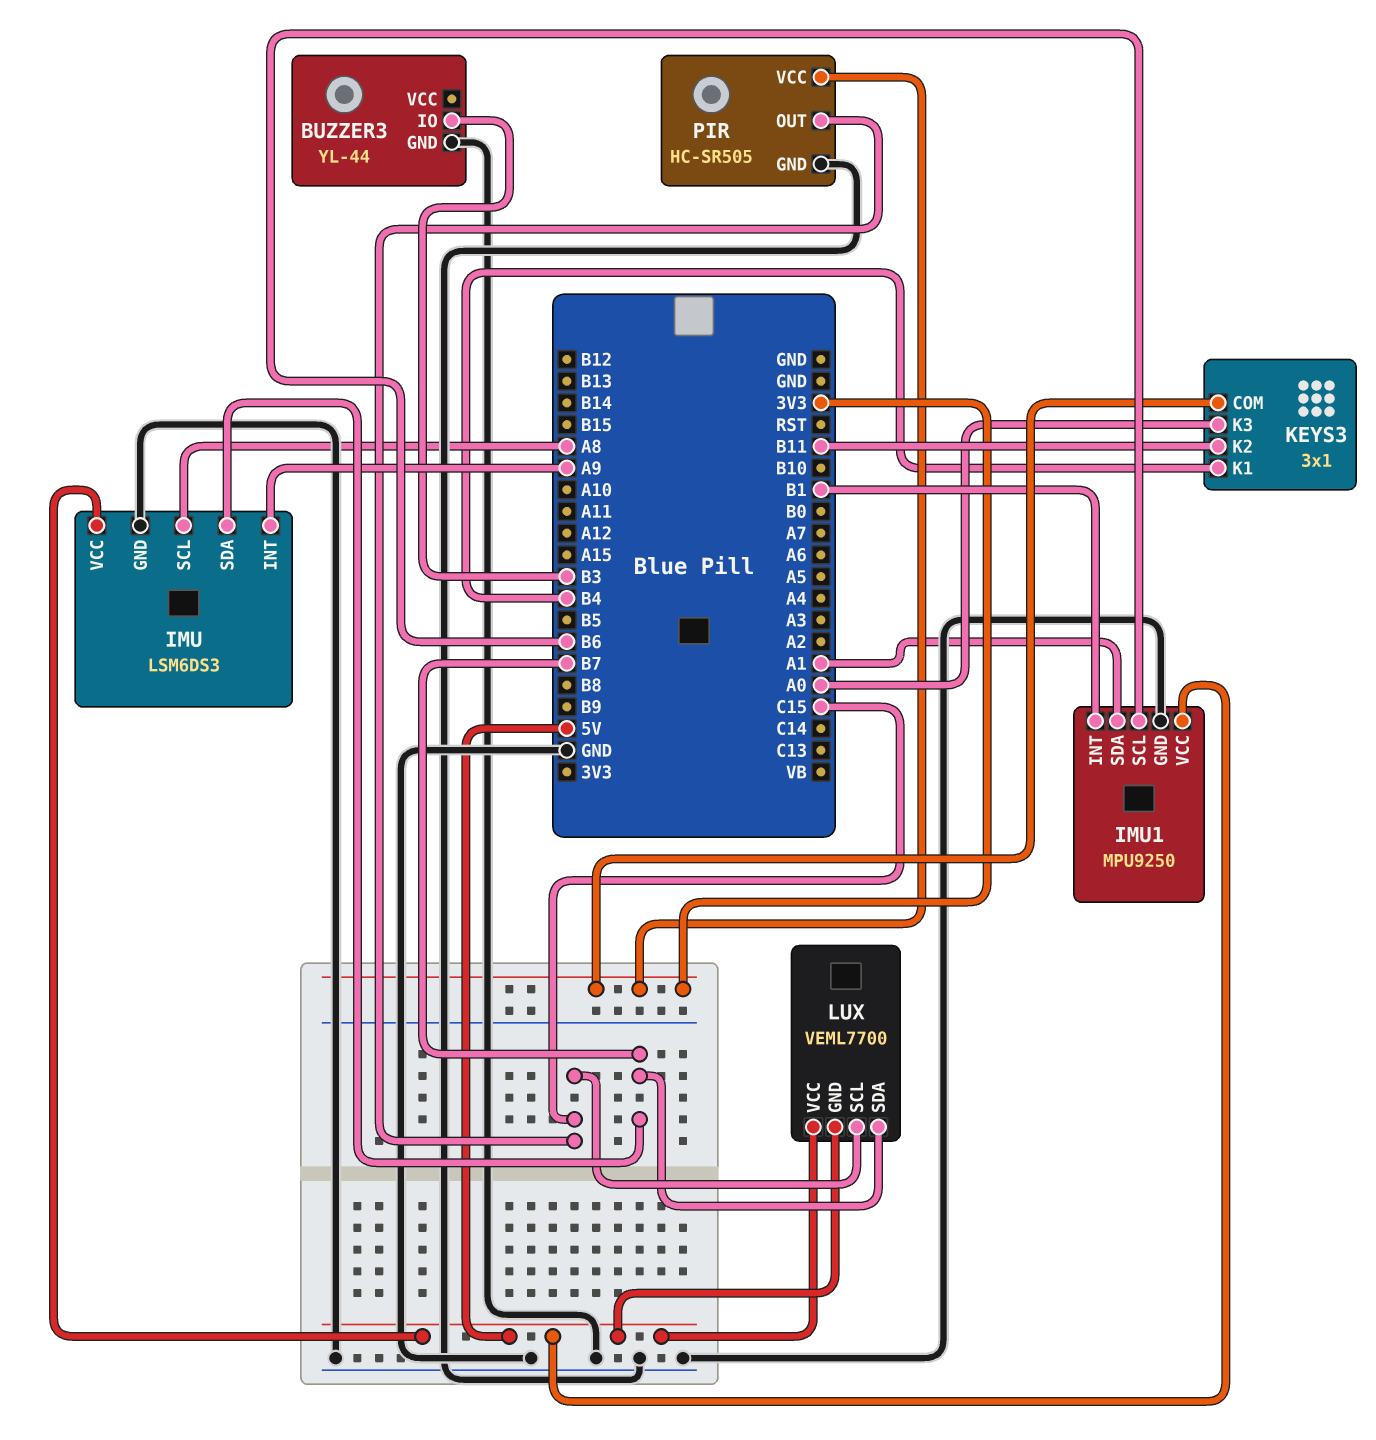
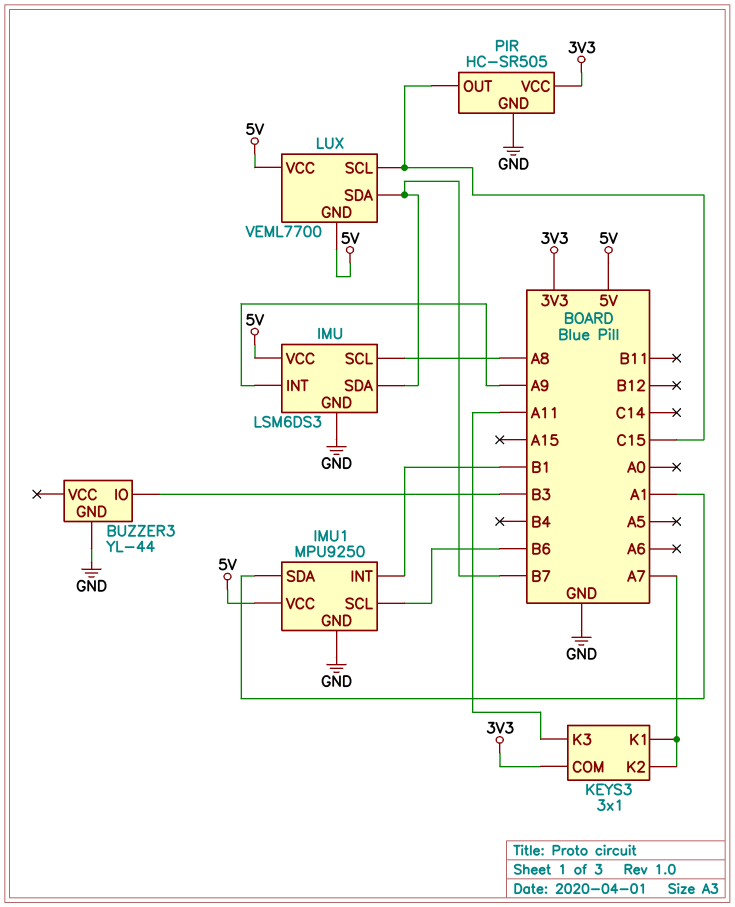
KEYS3 pin K1: B4 -> A7
KEYS3 pin K2: B11 -> A7
KEYS3 pin K3: A0 -> A11

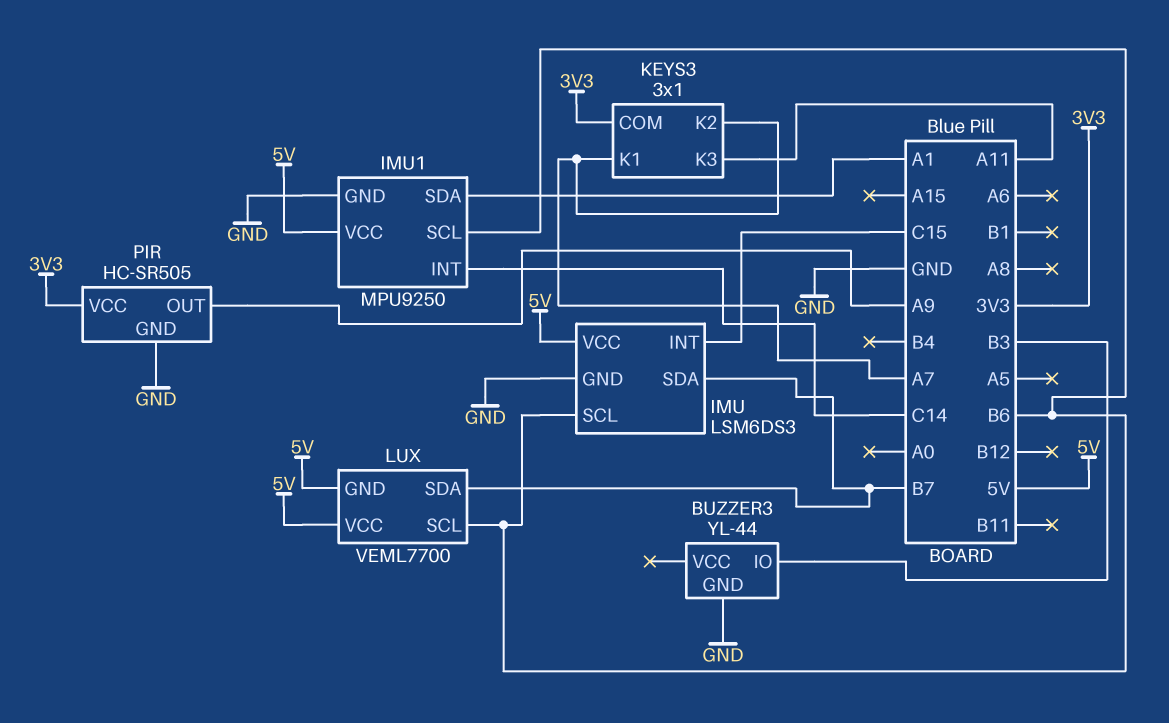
IMU pin INT: A9 -> C15
IMU pin SCL: A8 -> B6
IMU1 pin INT: B1 -> C14
LUX pin SCL: C15 -> B6
PIR pin OUT: C15 -> A9

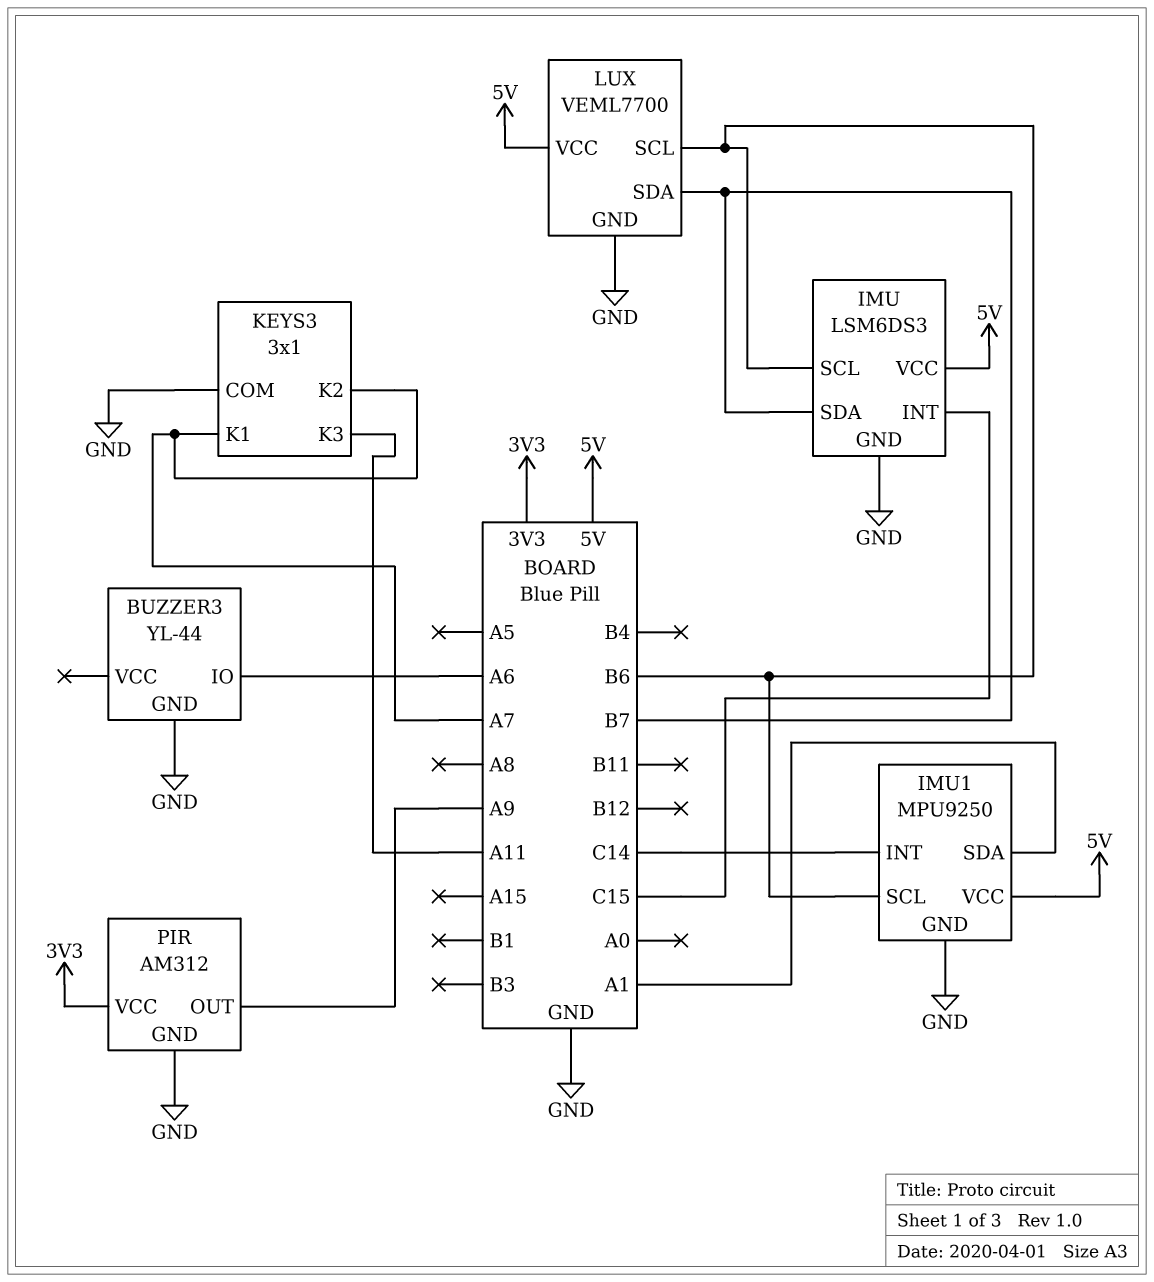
BUZZER3 pin IO: B3 -> A6
KEYS3 pin COM: 3V3 -> GND
LUX pin GND: 5V -> GND
PIR: HC-SR505 -> AM312

